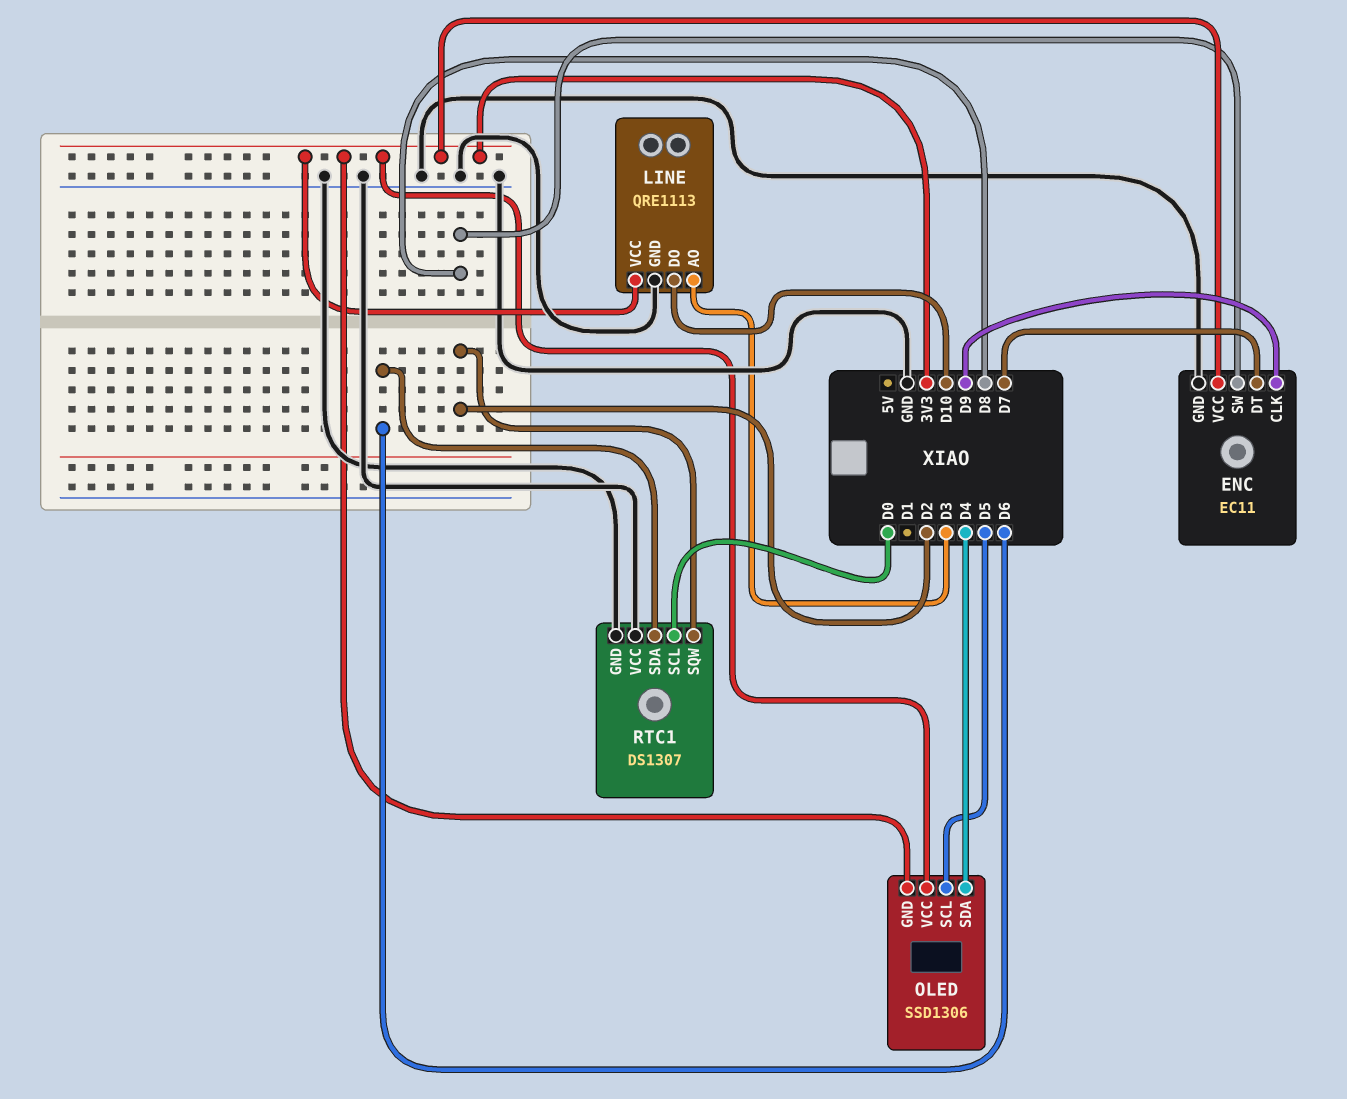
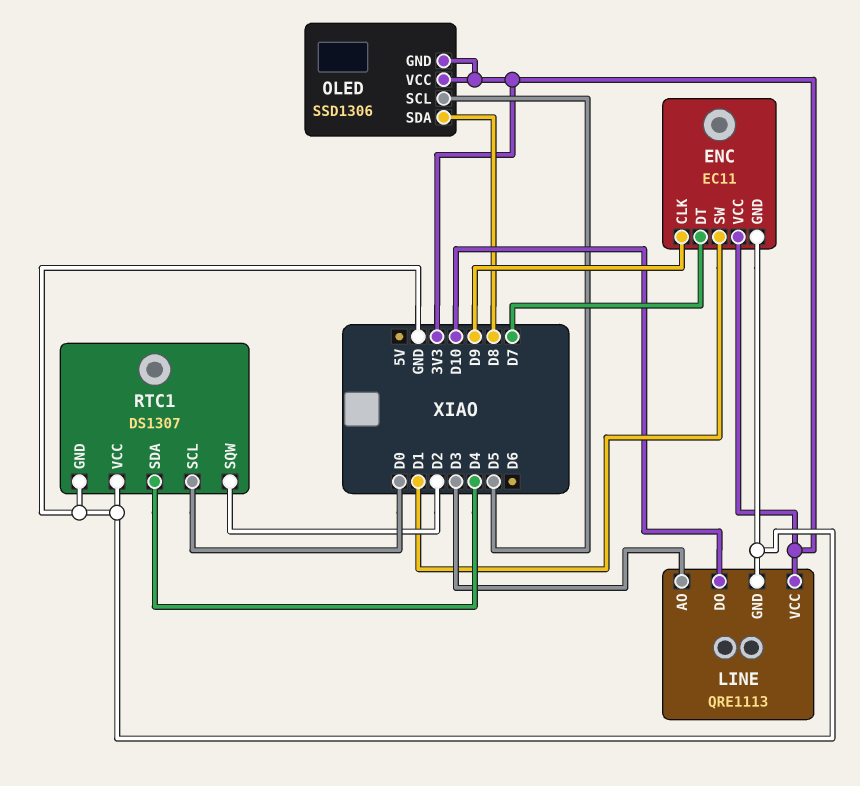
ENC pin SW: D8 -> D1
OLED pin SDA: D4 -> D8
RTC1 pin SDA: D6 -> D4

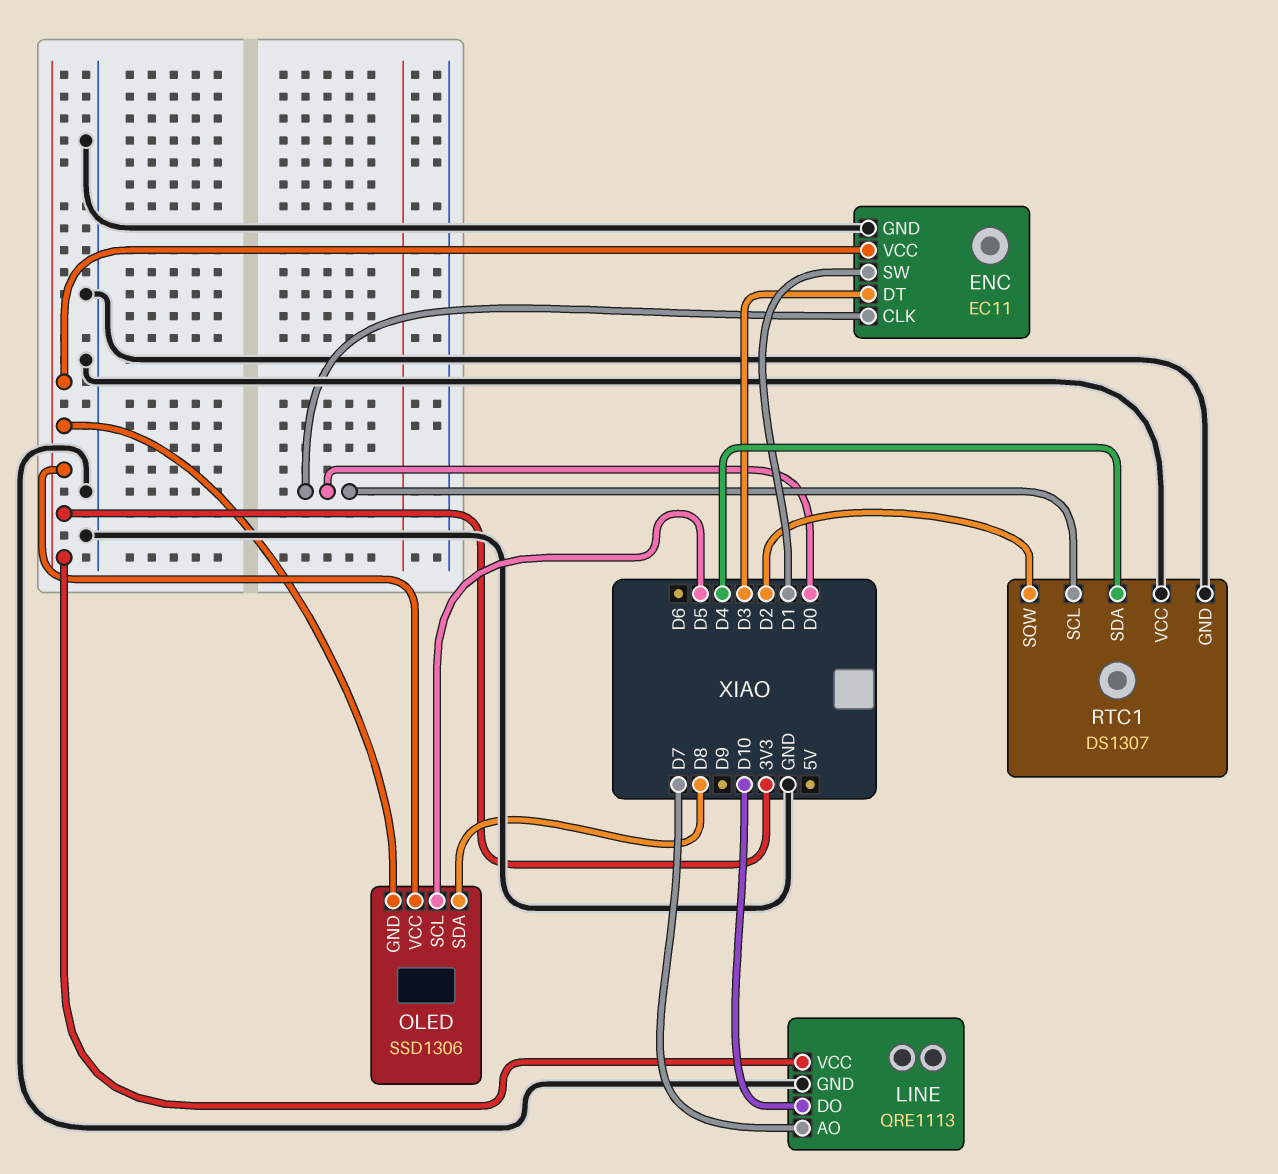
ENC pin CLK: D9 -> D0
ENC pin DT: D7 -> D3
LINE pin AO: D3 -> D7

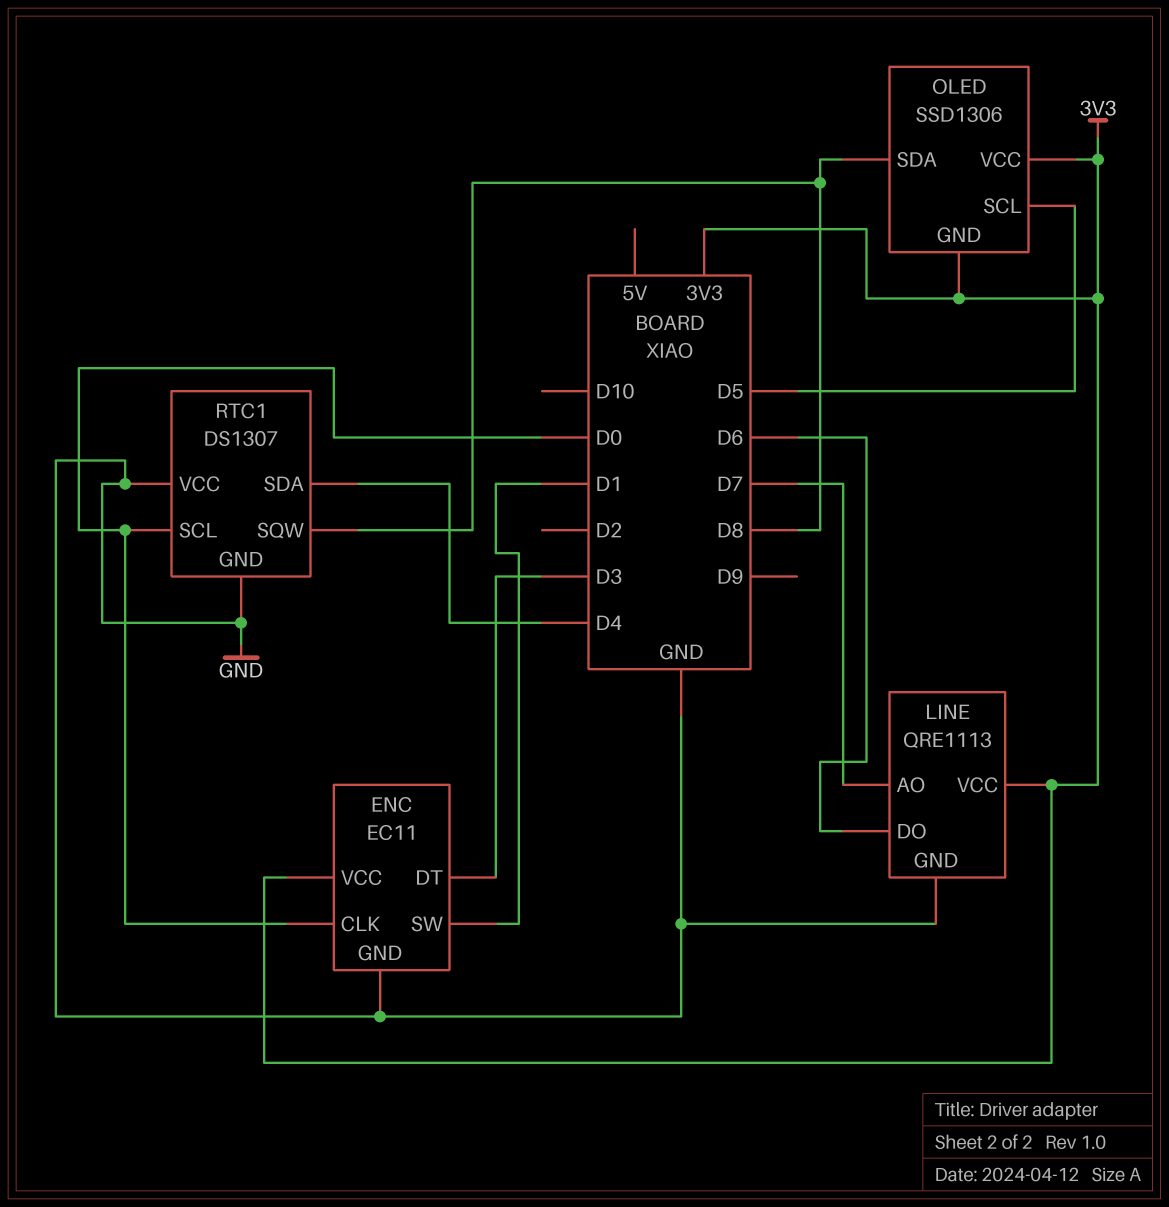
LINE pin DO: D10 -> D6
RTC1 pin SQW: D2 -> D8

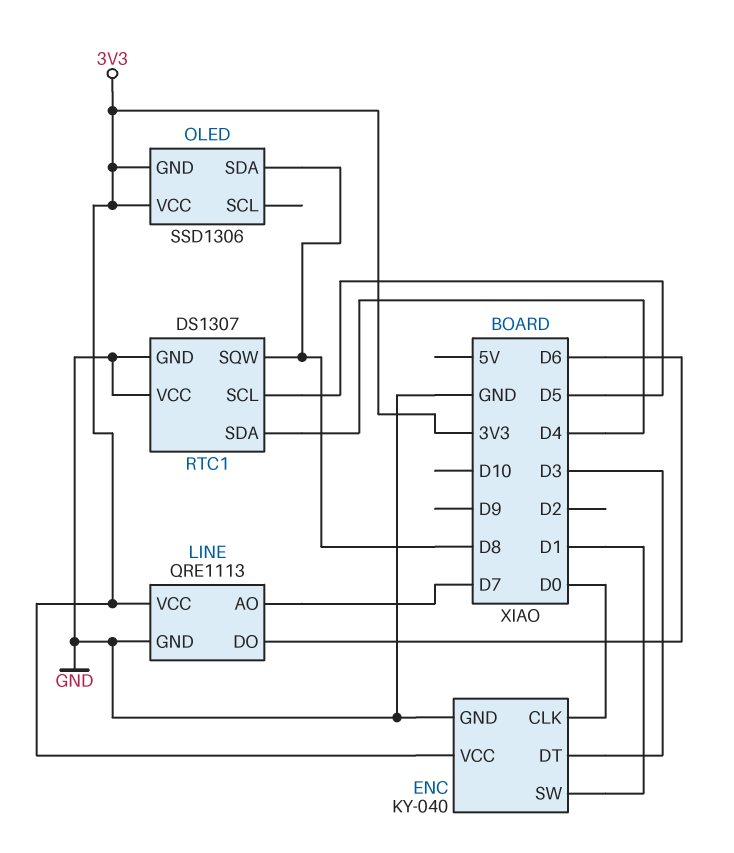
ENC: EC11 -> KY-040
OLED pin SCL: D5 -> none
RTC1 pin SCL: D0 -> D5

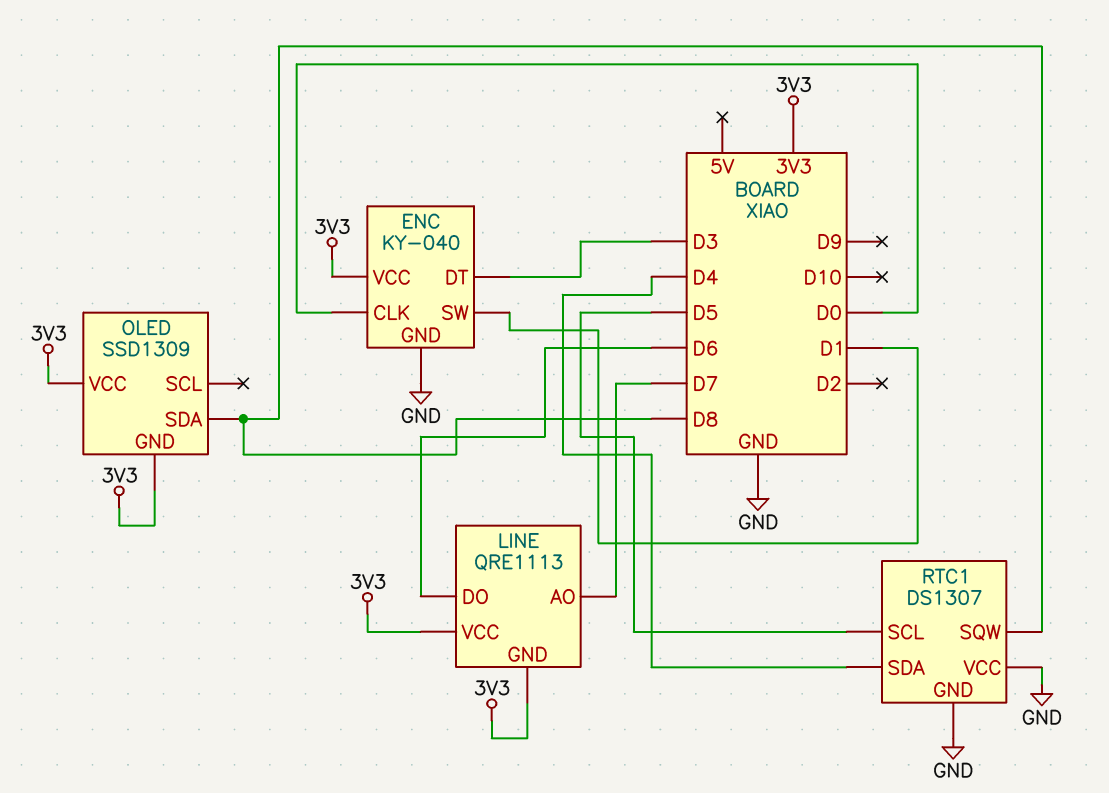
LINE pin GND: GND -> 3V3
OLED: SSD1306 -> SSD1309

